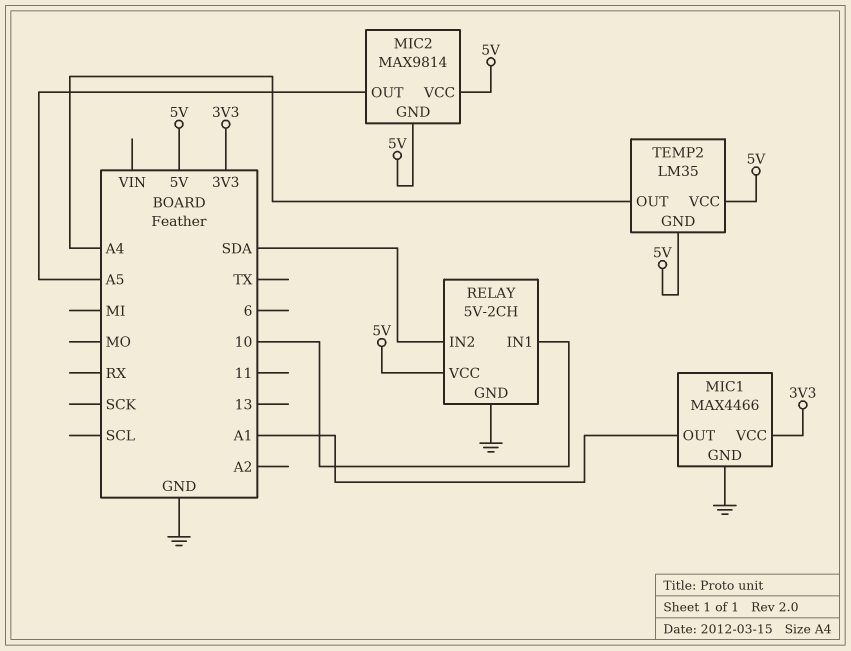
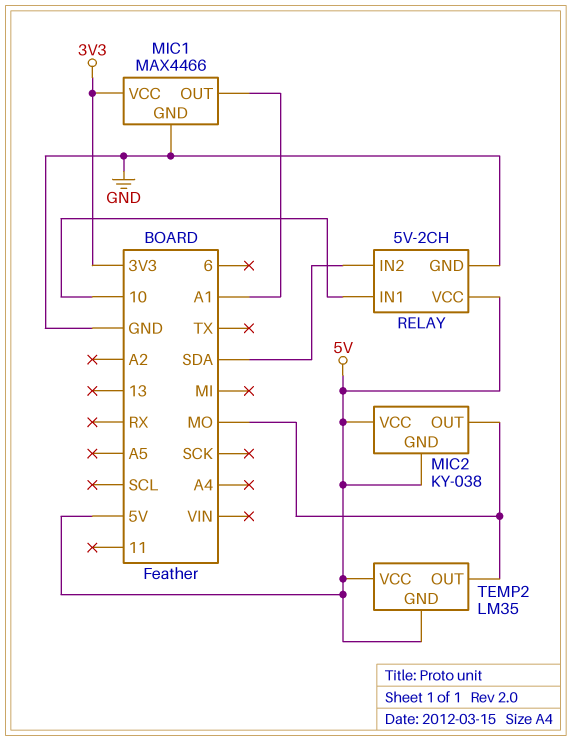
MIC2: MAX9814 -> KY-038
MIC2 pin OUT: A5 -> MO
TEMP2 pin OUT: A4 -> MO

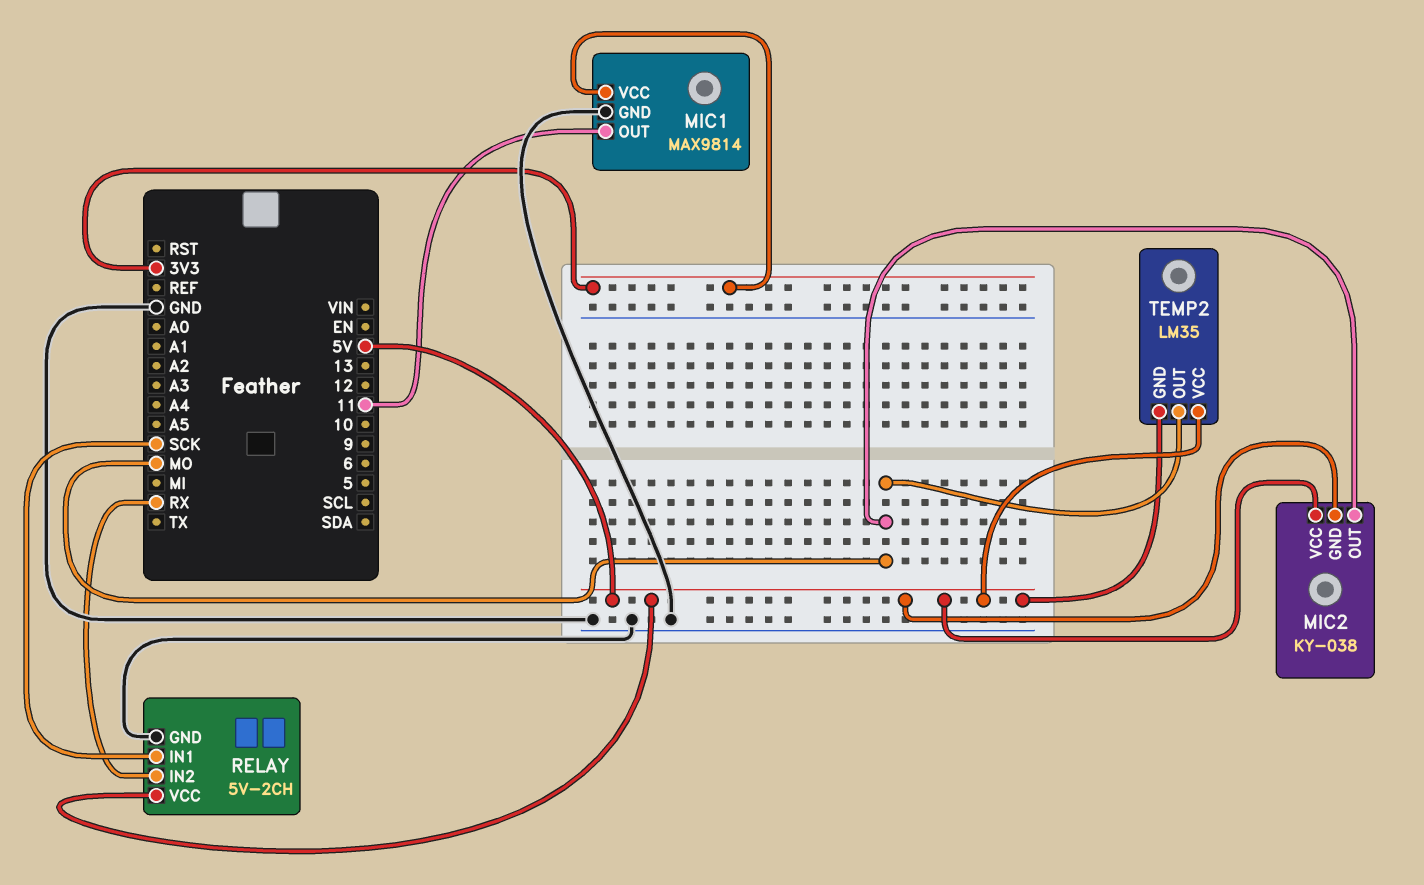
MIC1: MAX4466 -> MAX9814
MIC1 pin OUT: A1 -> 11
RELAY pin IN1: 10 -> SCK
RELAY pin IN2: SDA -> RX

